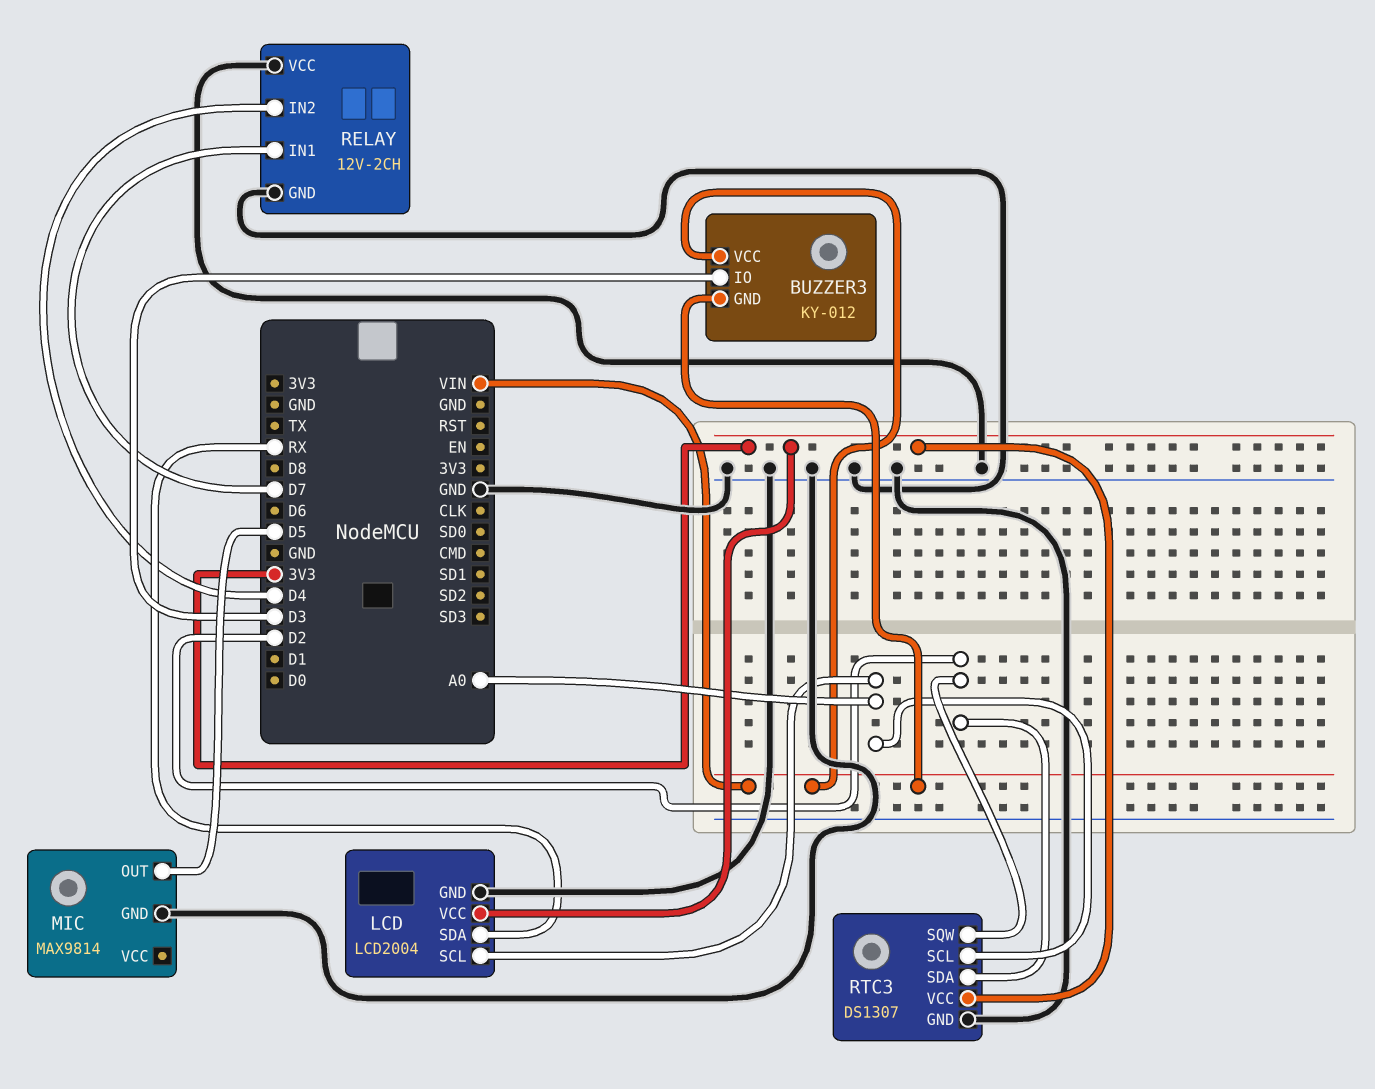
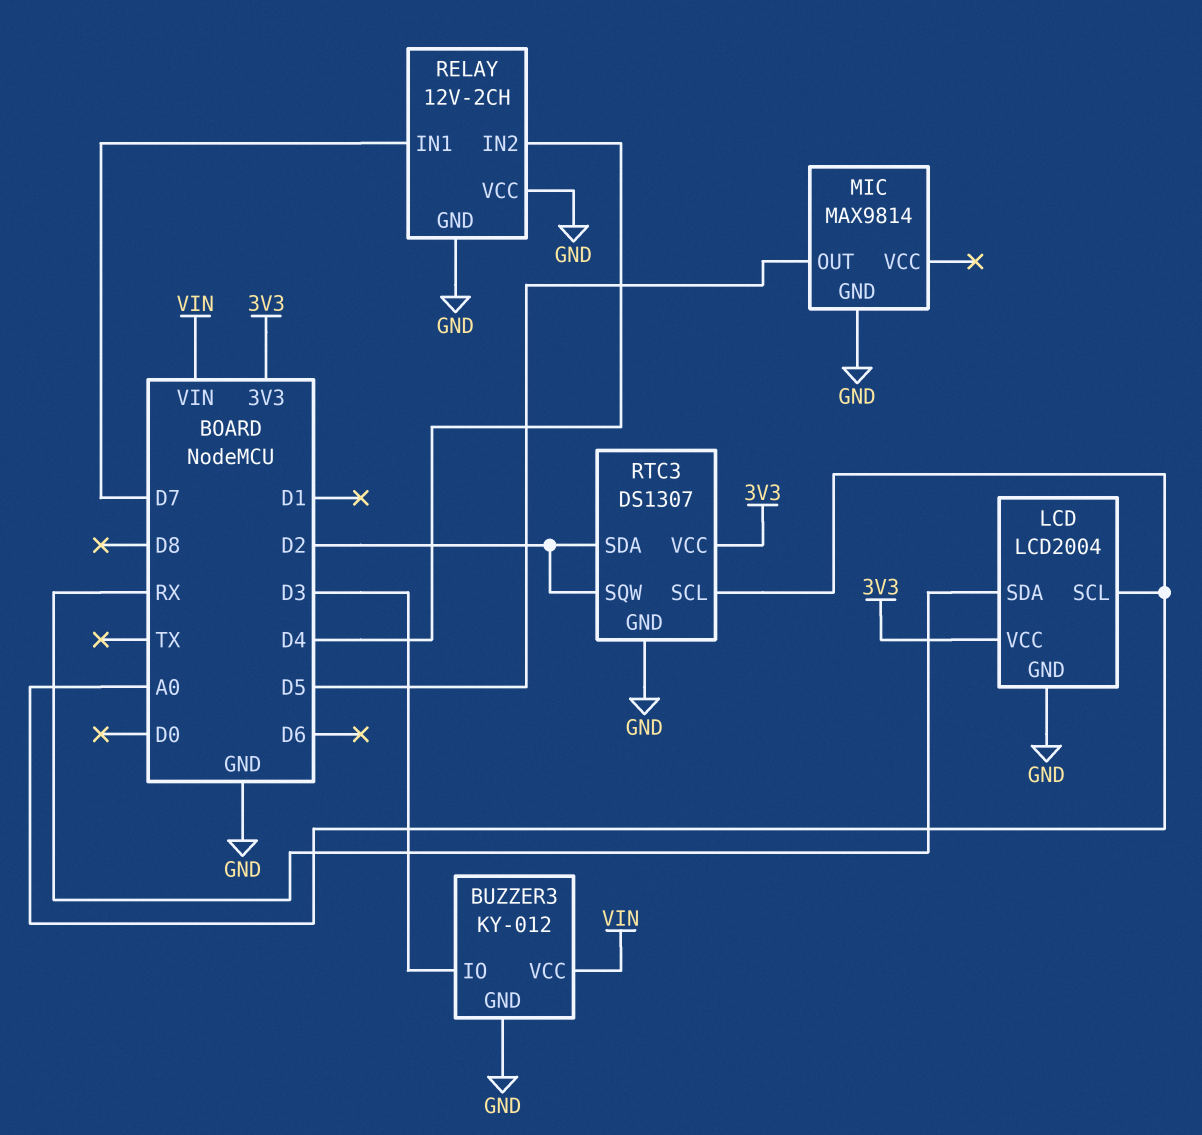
BUZZER3 pin GND: VIN -> GND

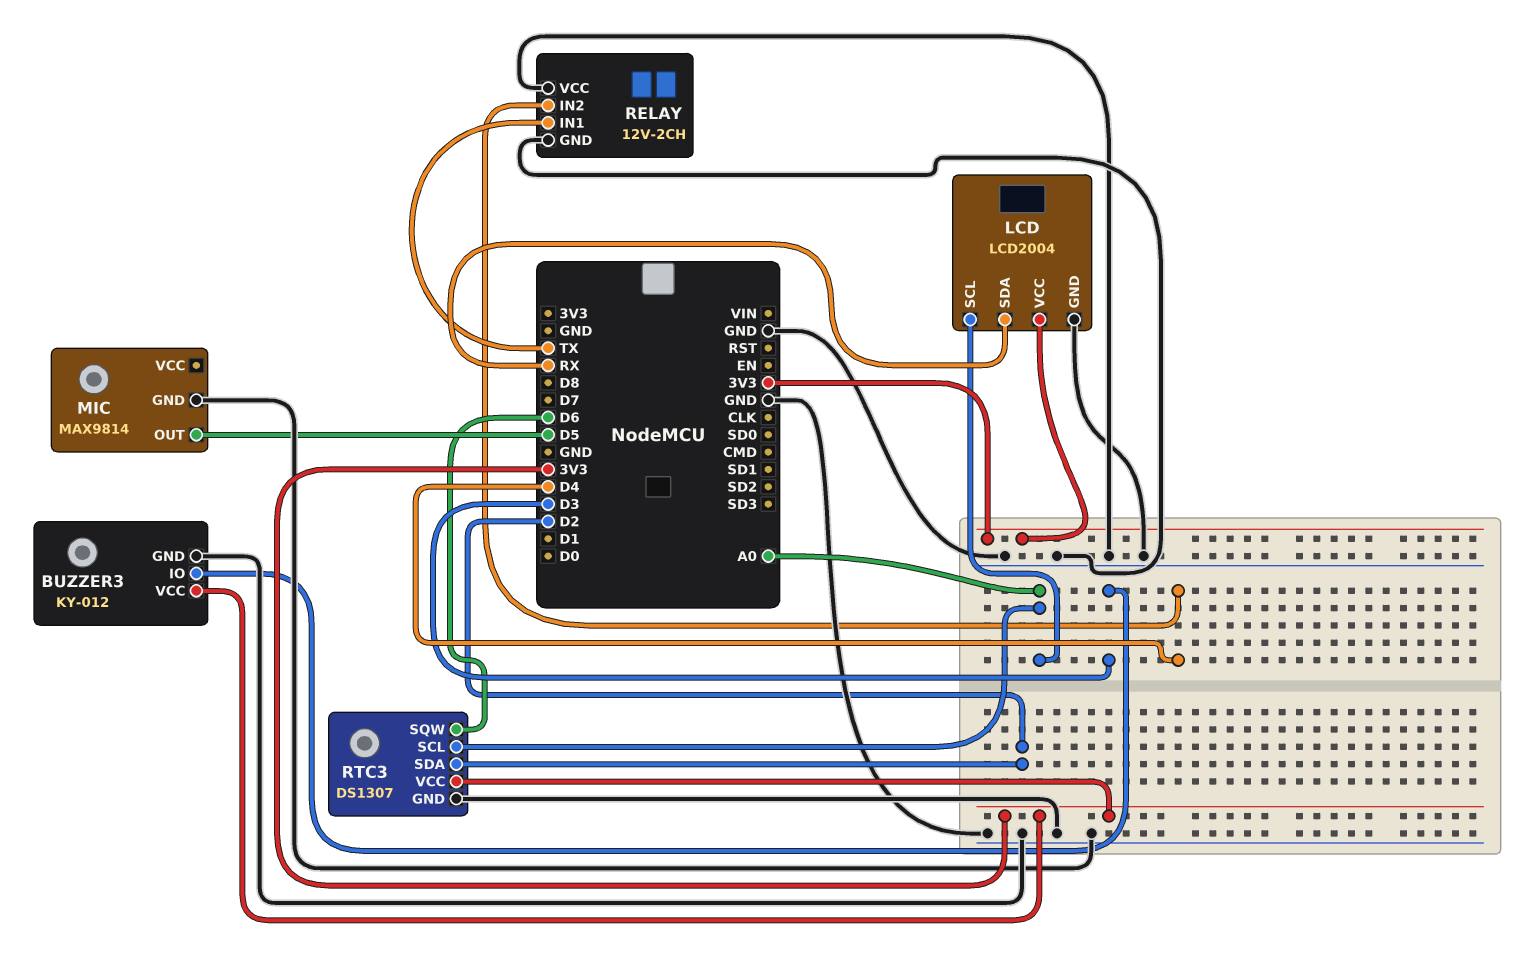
BUZZER3 pin VCC: VIN -> 3V3
RELAY pin IN1: D7 -> TX
RTC3 pin SQW: D2 -> D6

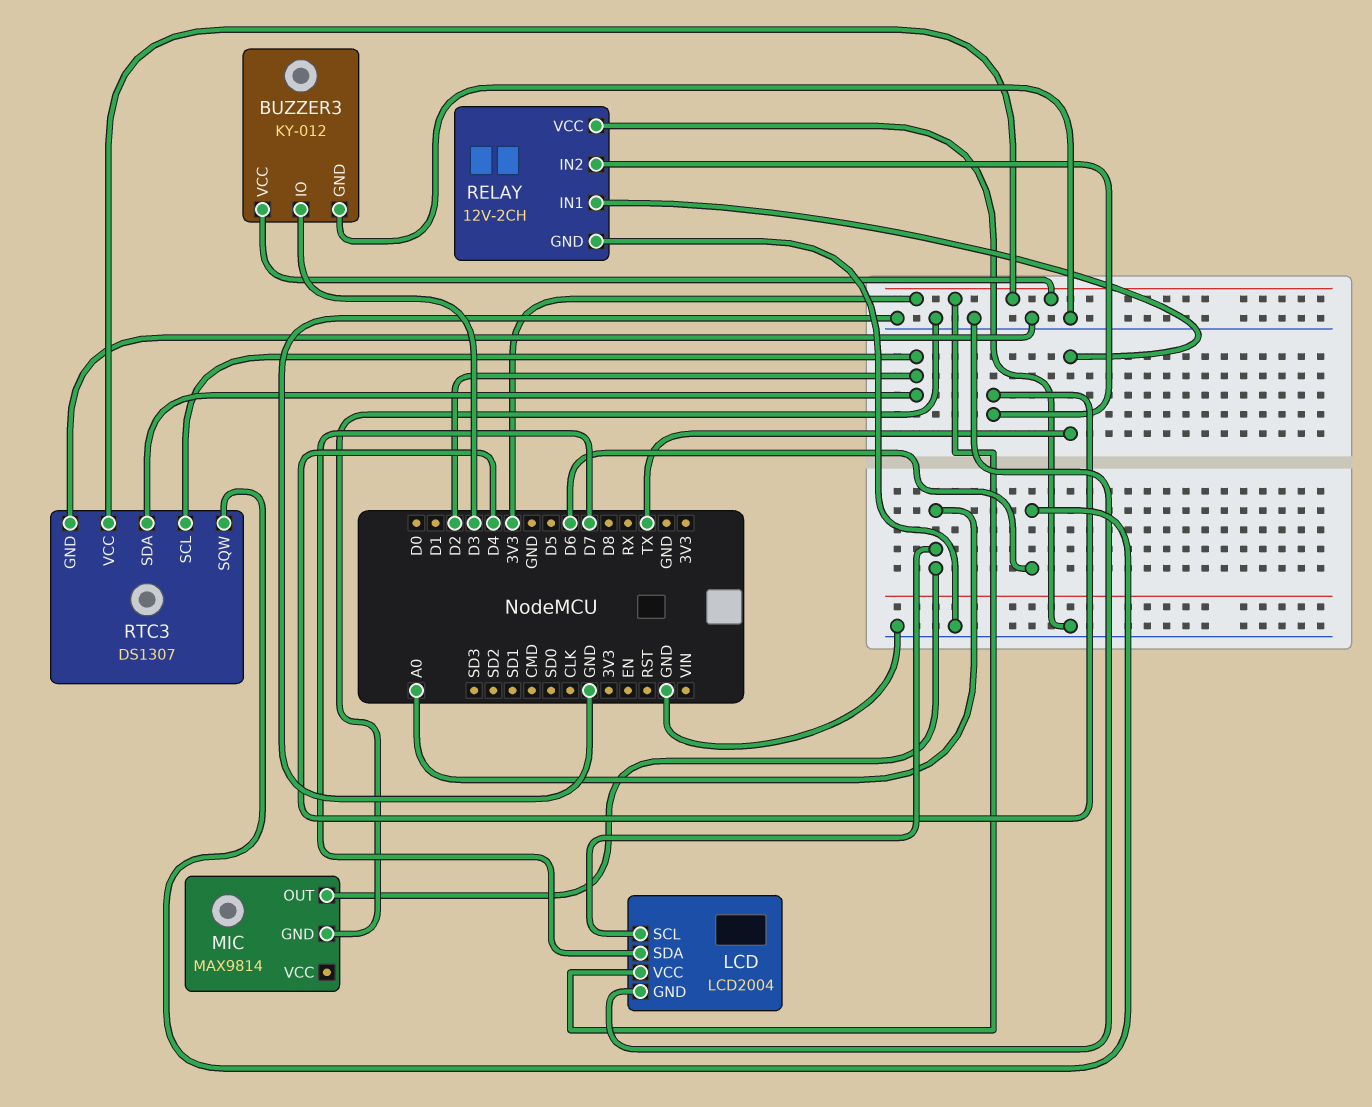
LCD pin SDA: RX -> D7
MIC pin OUT: D5 -> A0
RTC3 pin SCL: A0 -> D2

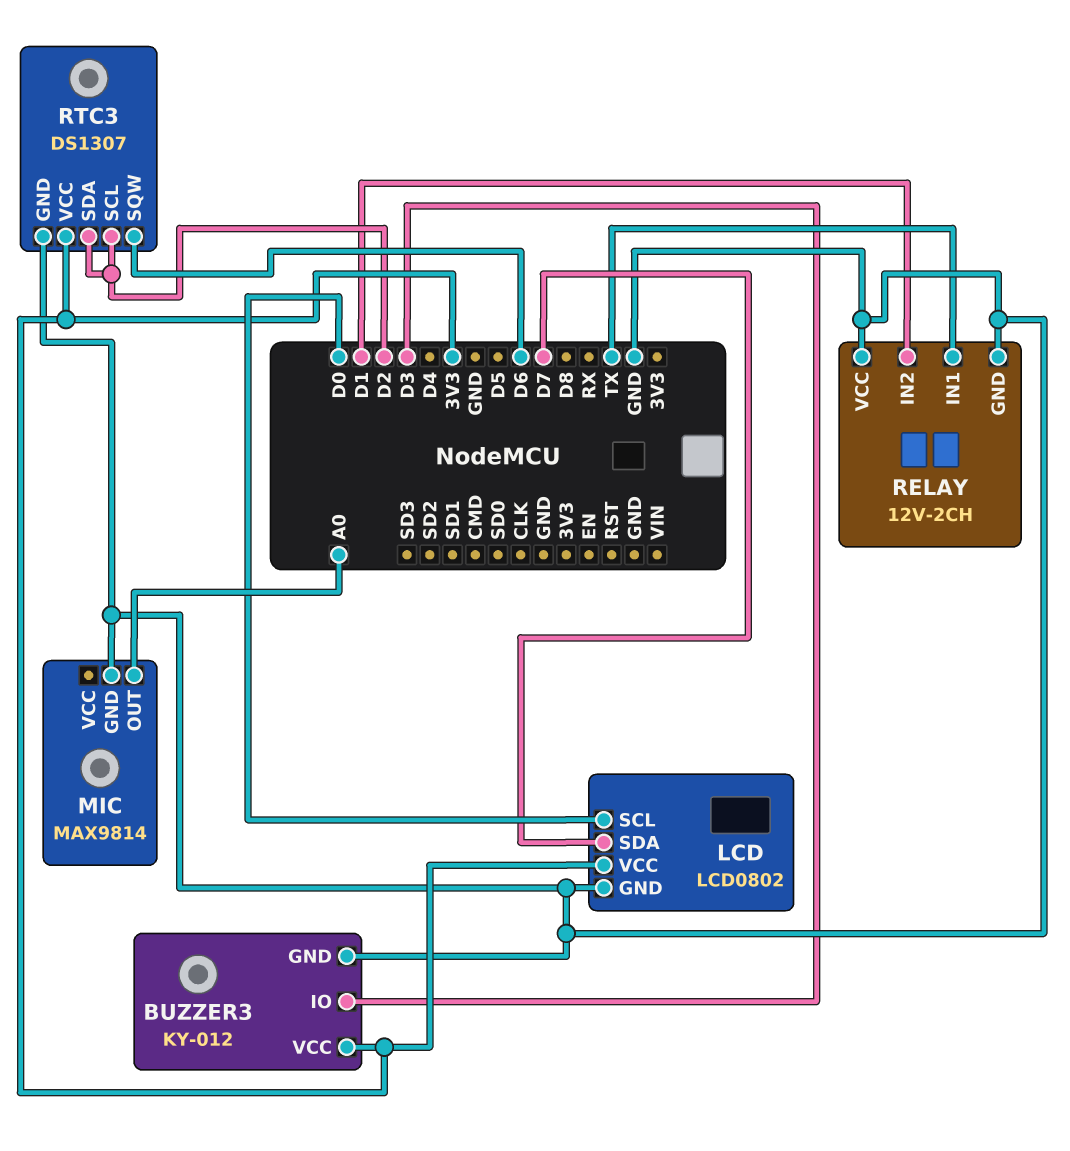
LCD: LCD2004 -> LCD0802
LCD pin SCL: A0 -> D0
RELAY pin IN2: D4 -> D1

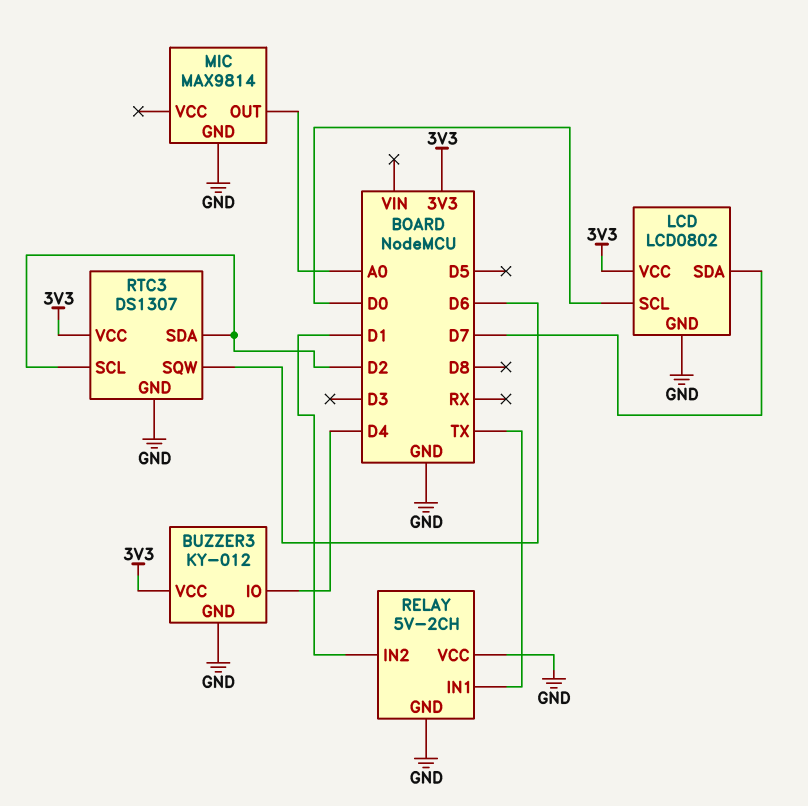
BUZZER3 pin IO: D3 -> D4
RELAY: 12V-2CH -> 5V-2CH

